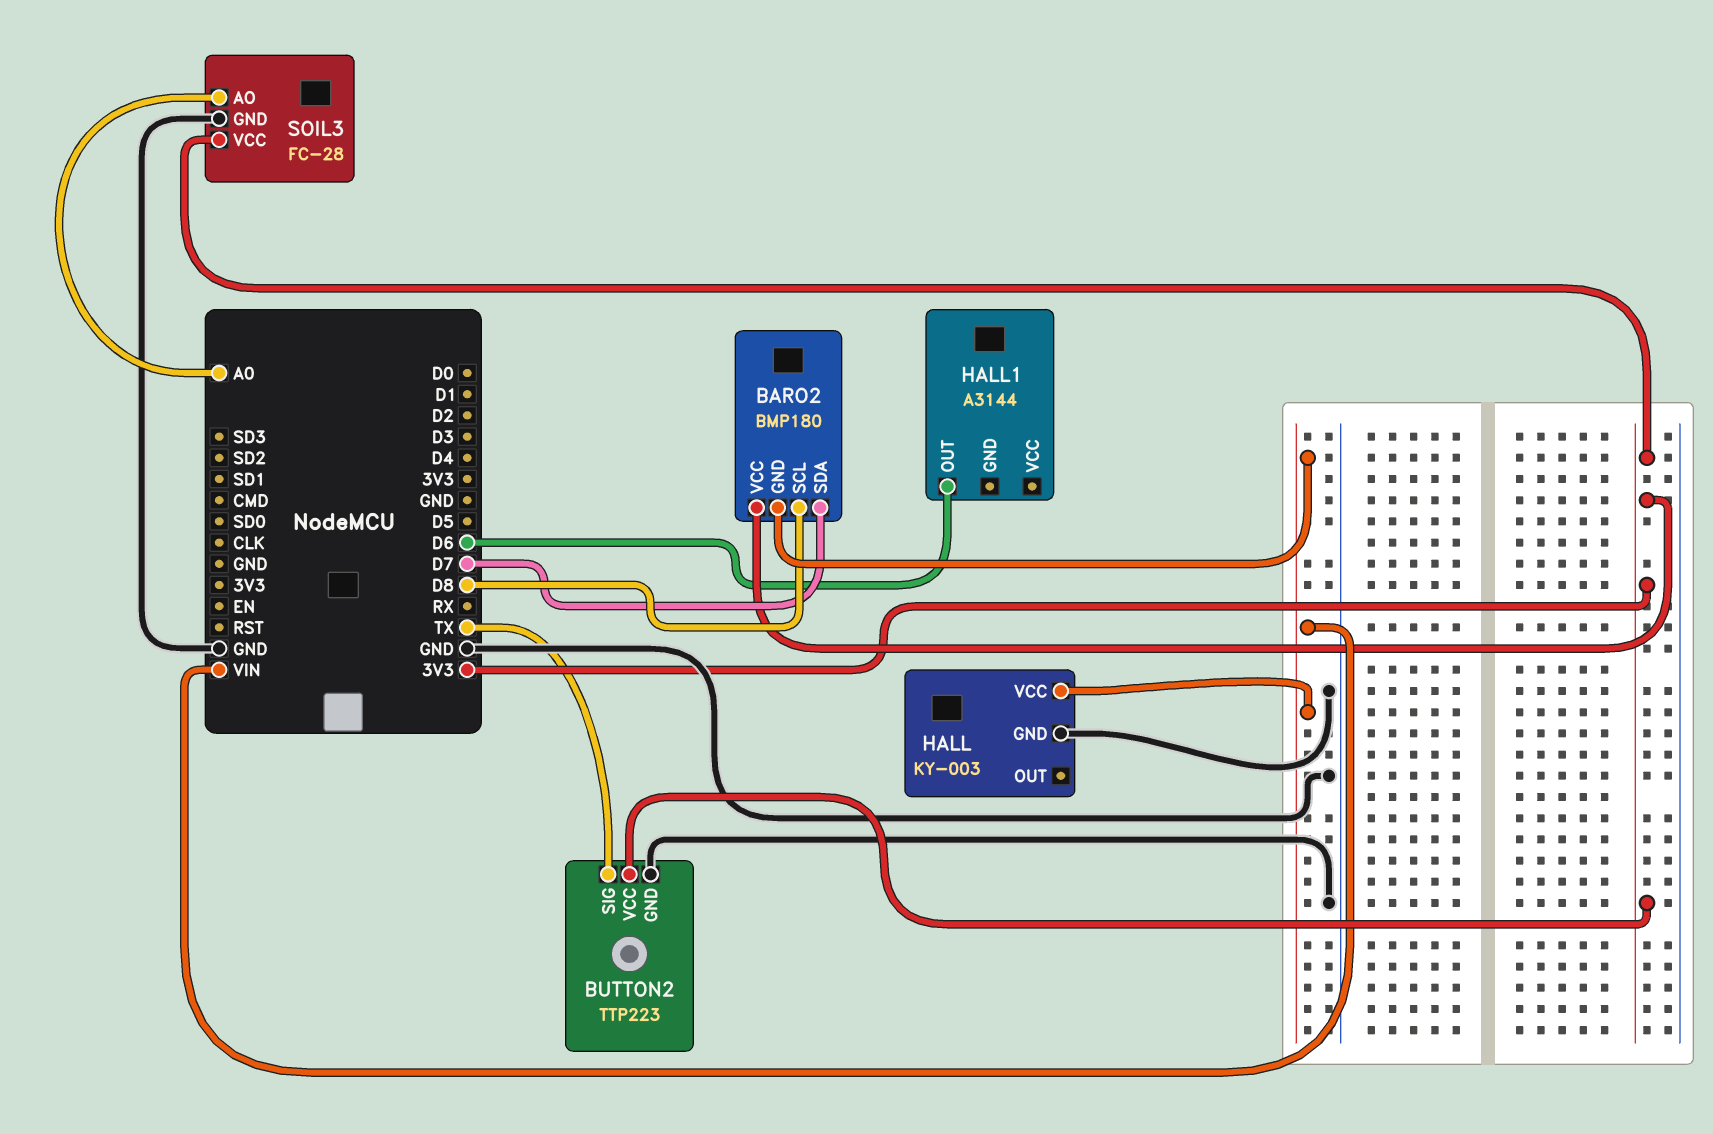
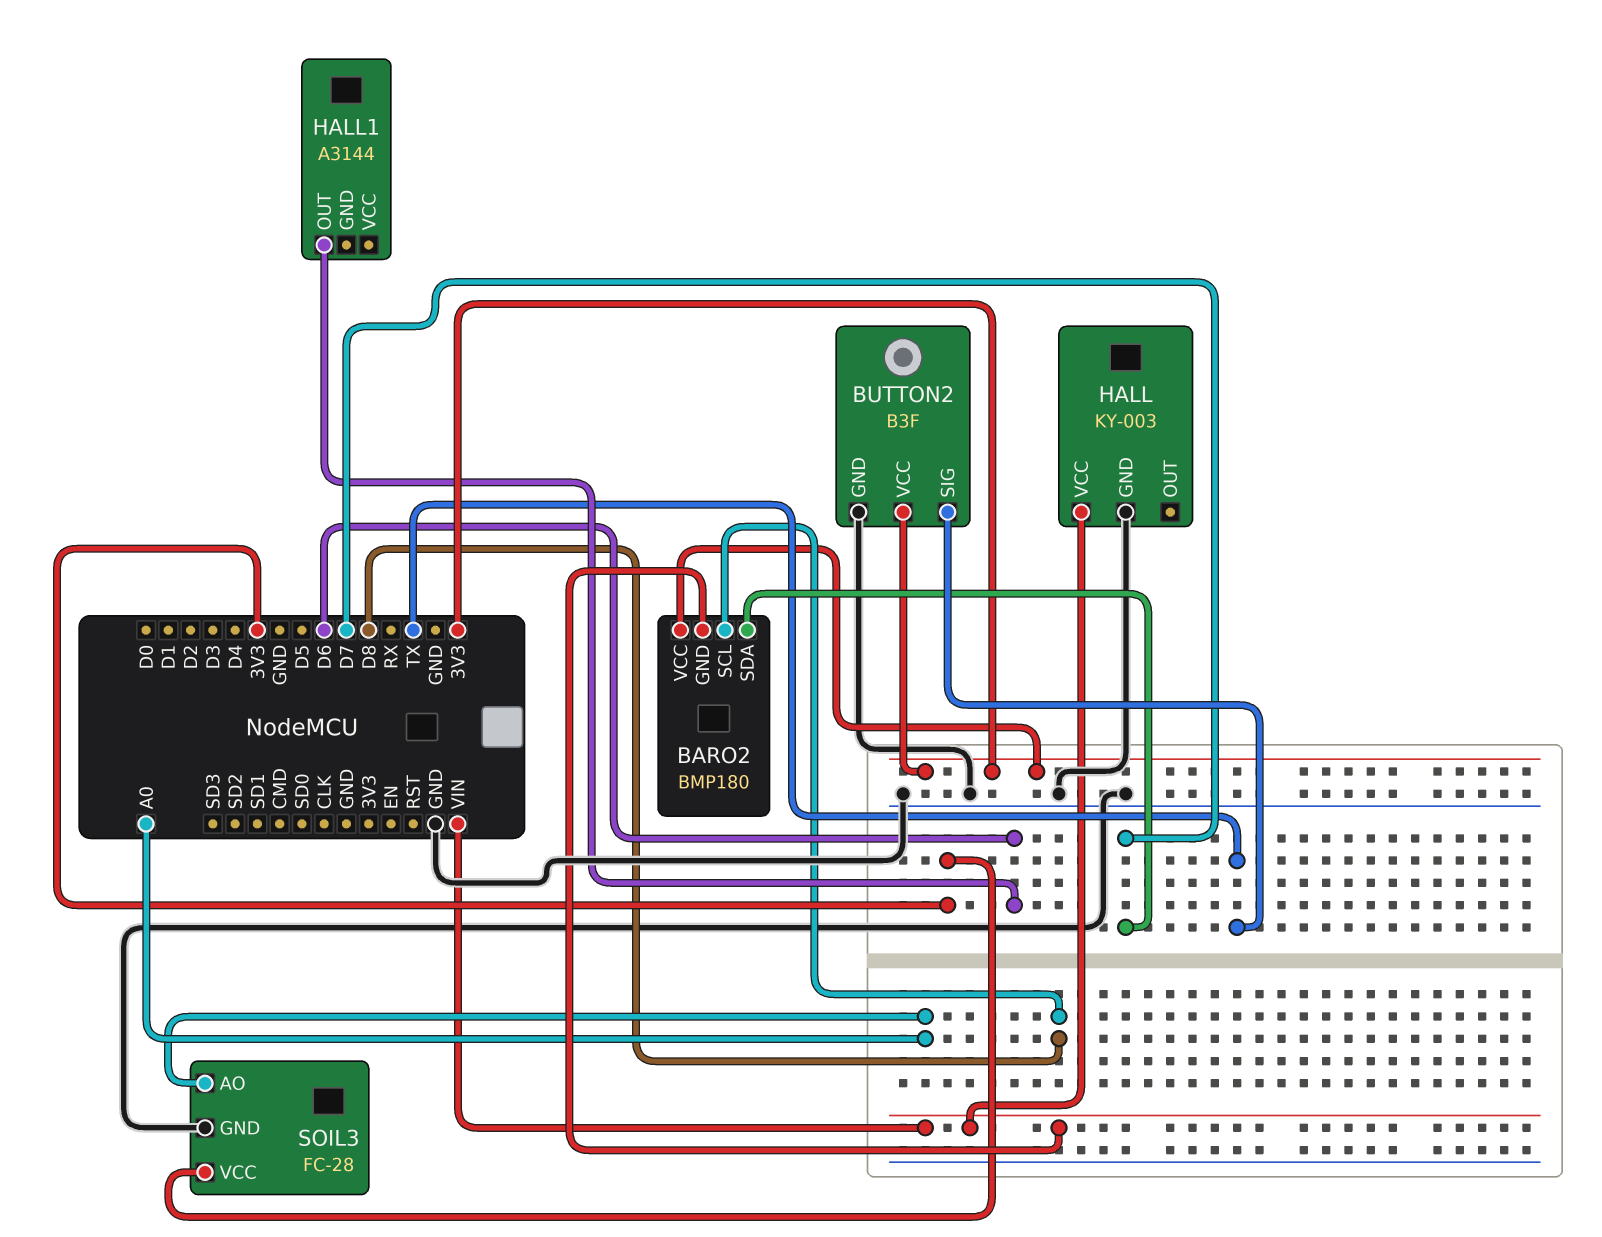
BUTTON2: TTP223 -> B3F

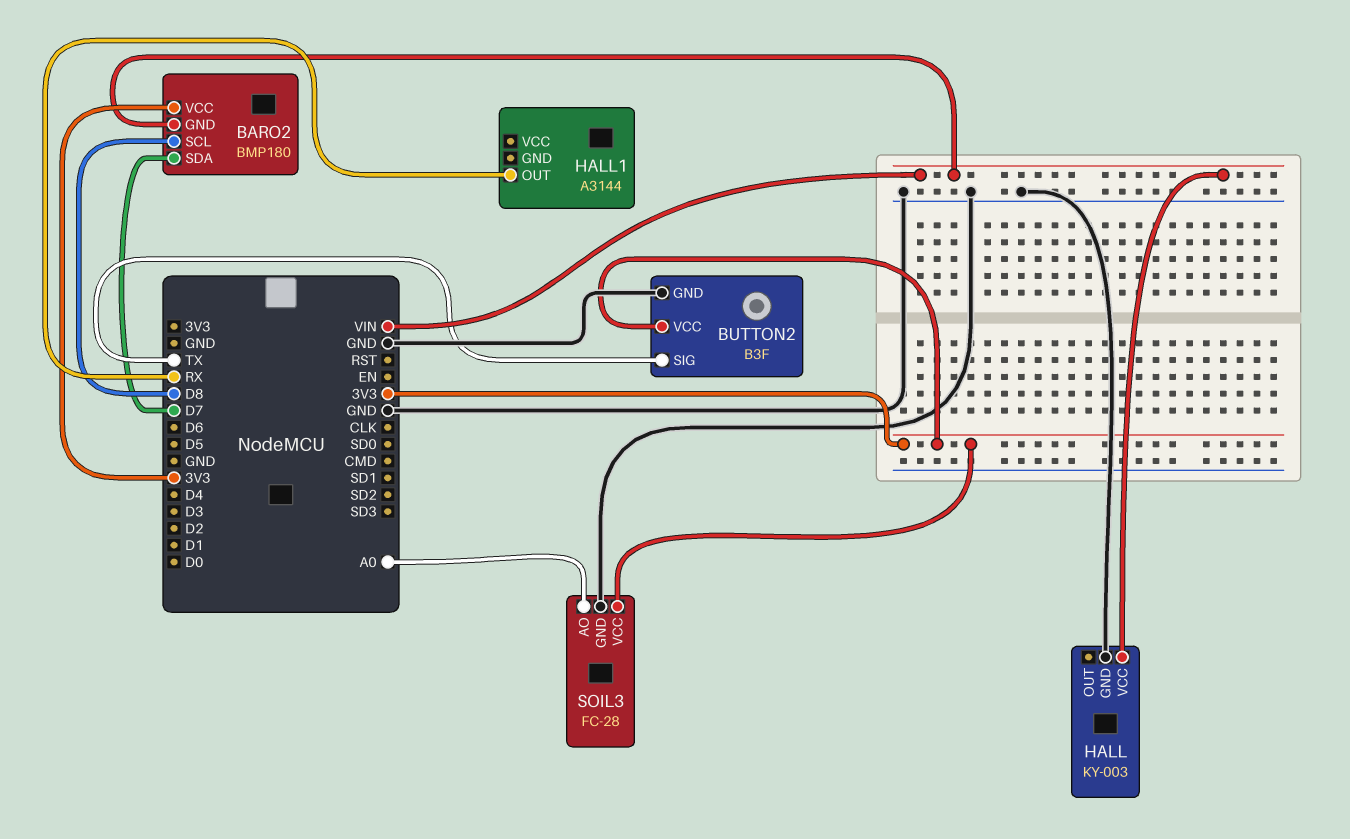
HALL1 pin OUT: D6 -> RX

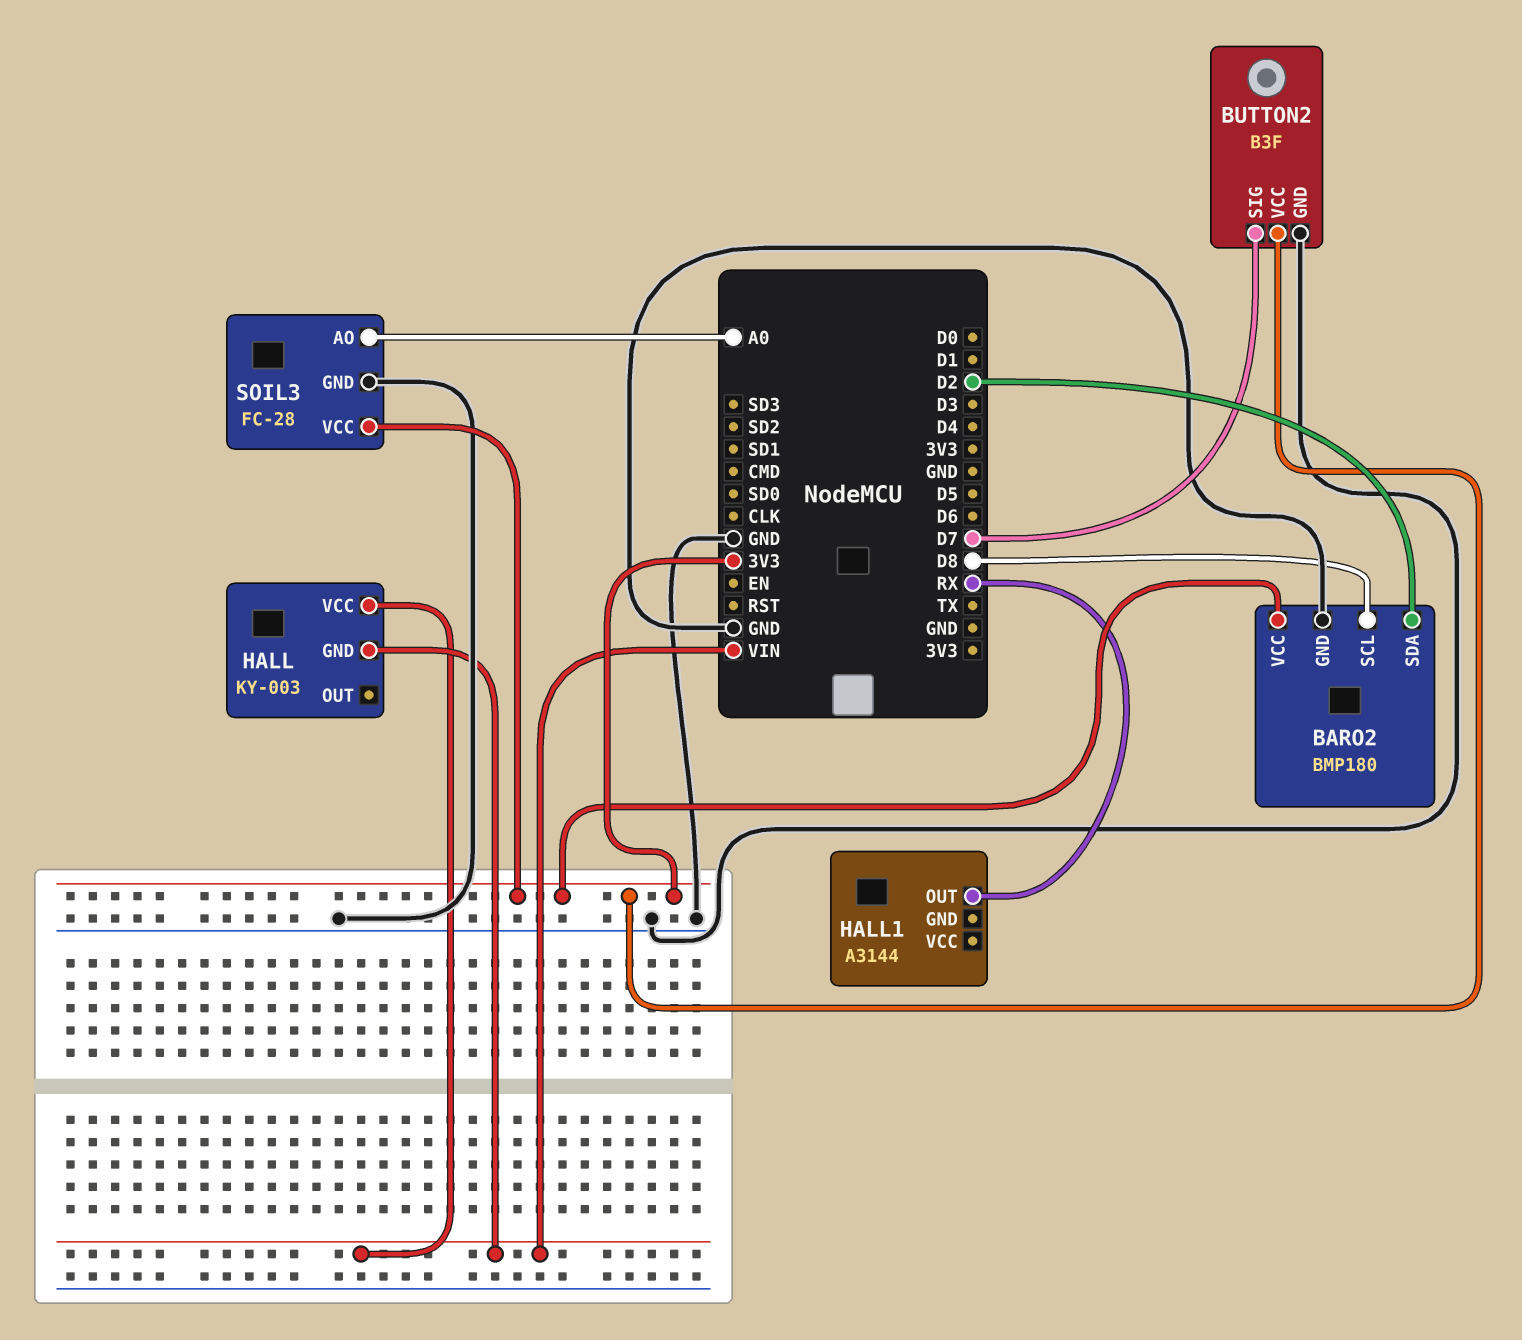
BARO2 pin GND: VIN -> GND
BARO2 pin SDA: D7 -> D2
BUTTON2 pin SIG: TX -> D7
HALL pin GND: GND -> VIN

